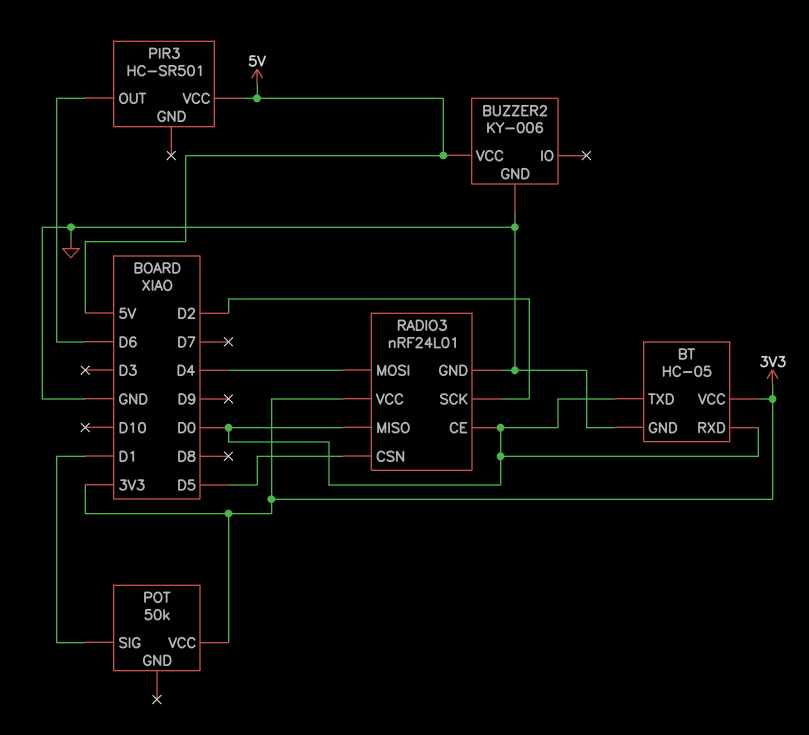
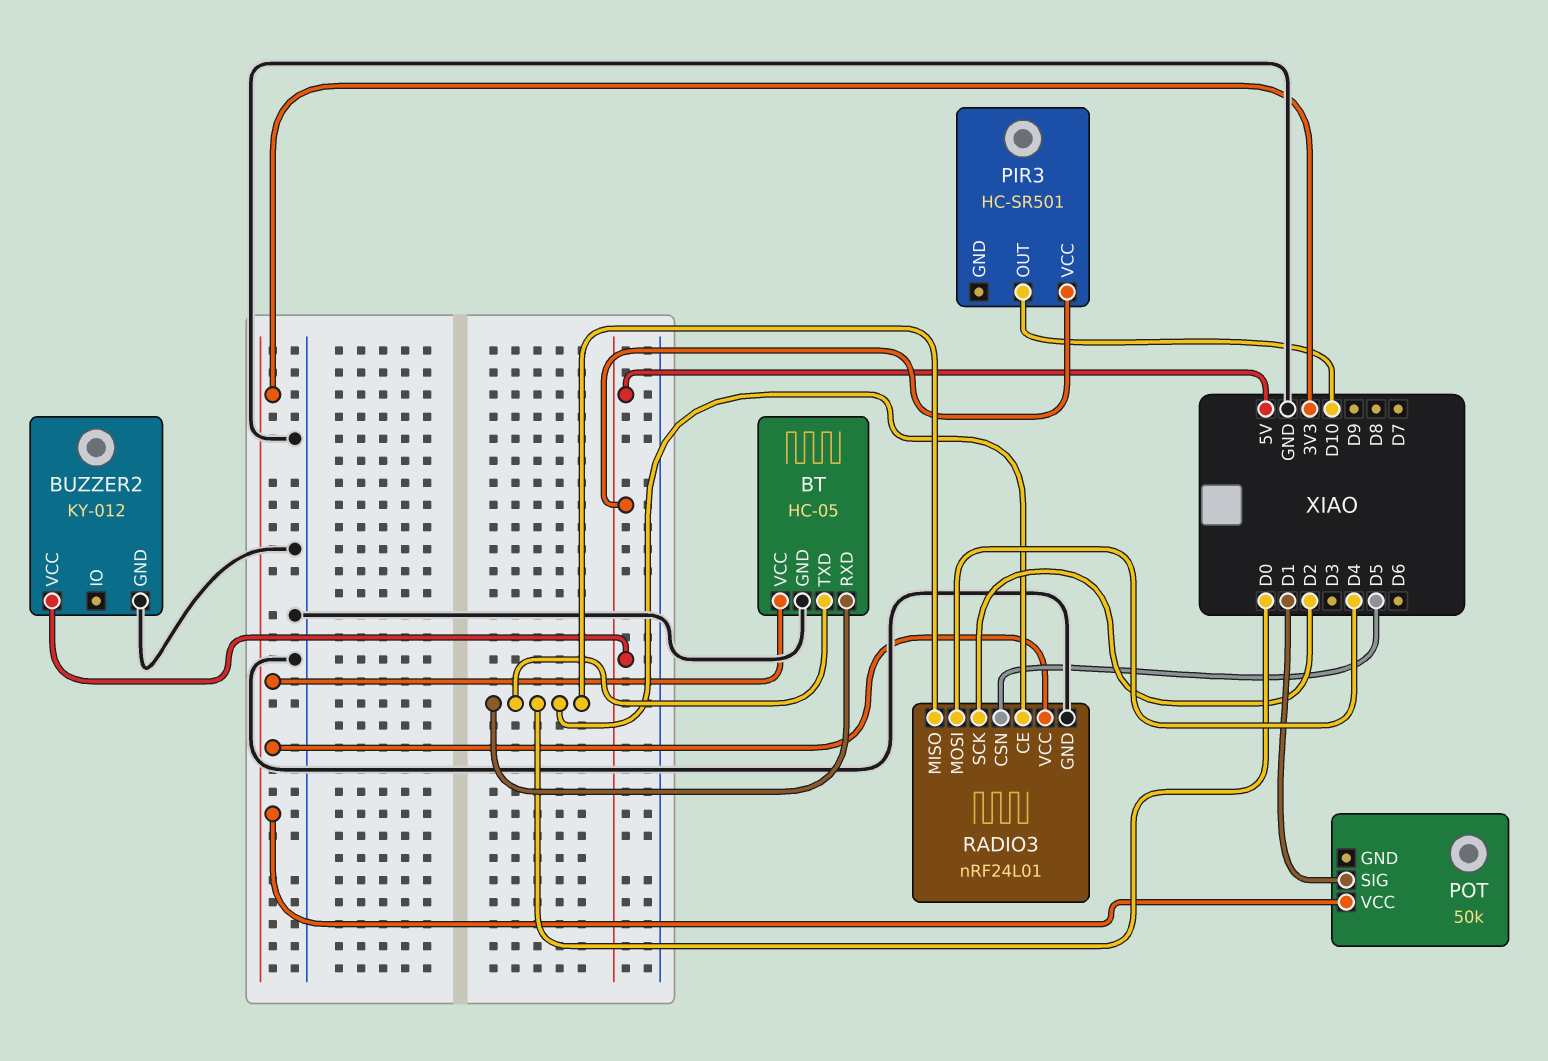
BUZZER2: KY-006 -> KY-012
PIR3 pin OUT: D6 -> D10

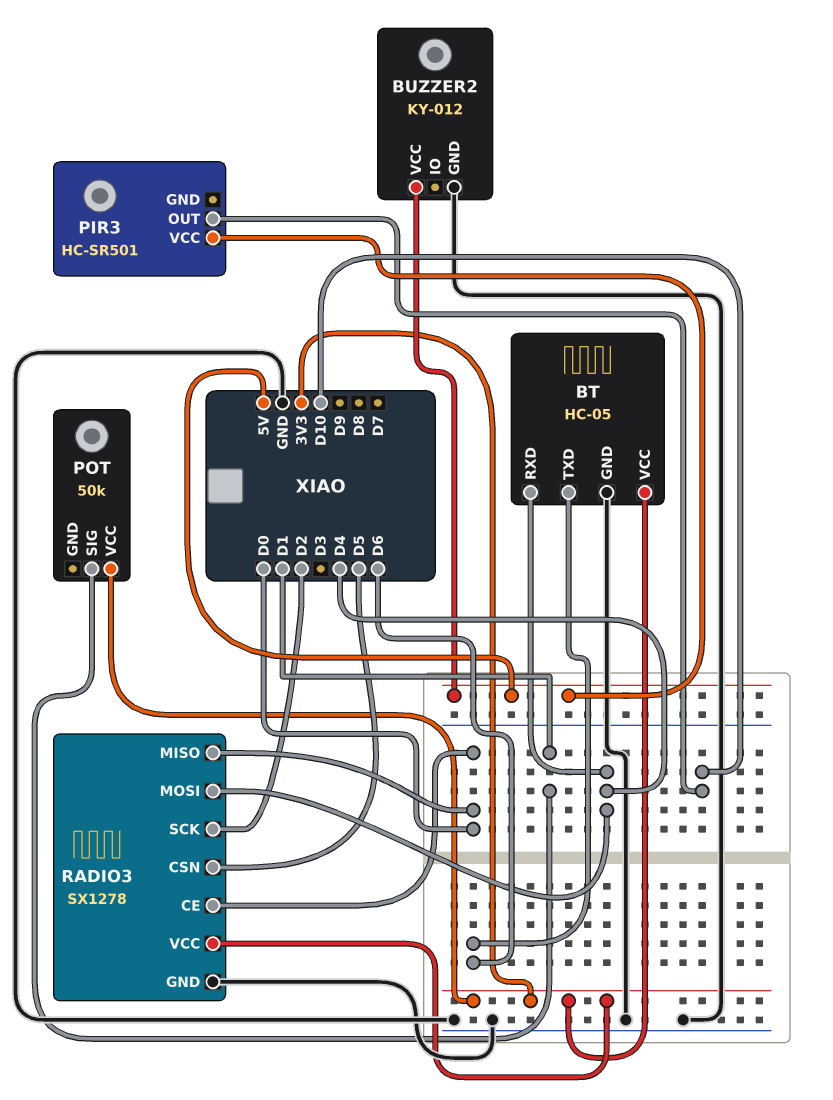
BT pin RXD: D0 -> D4
BT pin TXD: D0 -> D6
RADIO3: nRF24L01 -> SX1278

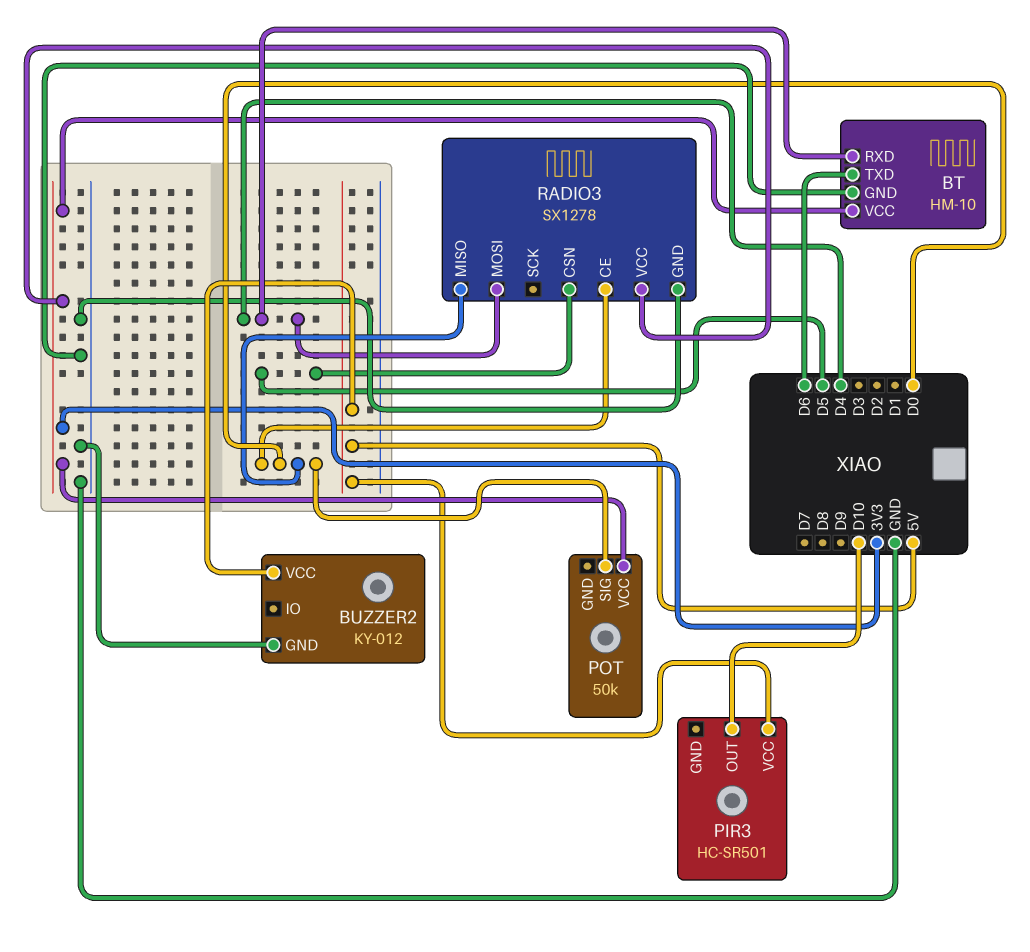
BT: HC-05 -> HM-10
POT pin SIG: D1 -> D0
RADIO3 pin SCK: D2 -> none

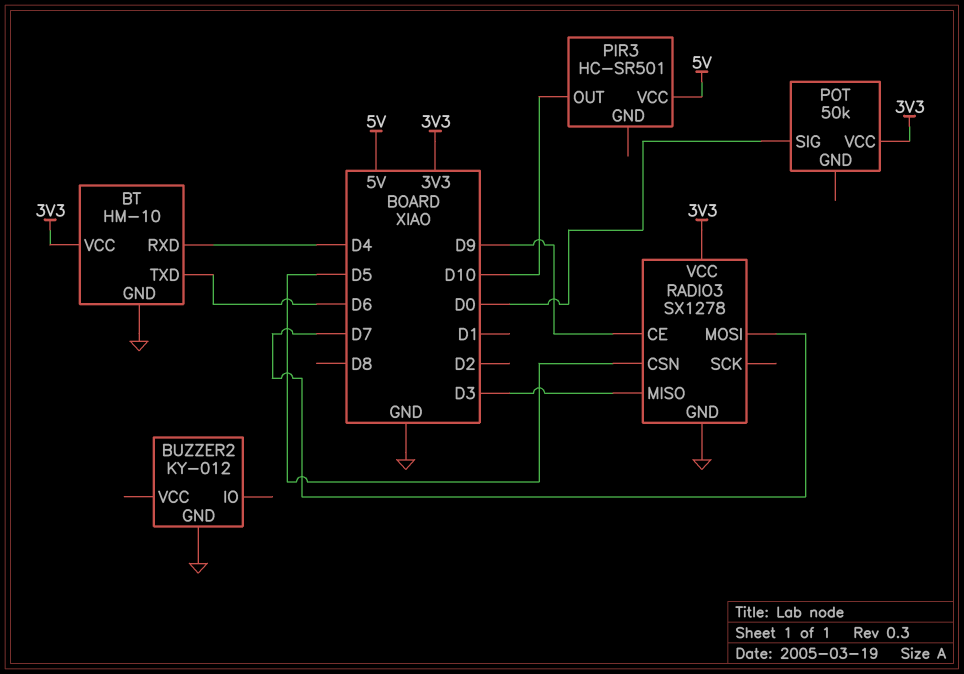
BUZZER2 pin VCC: 5V -> none
RADIO3 pin CE: D0 -> D9
RADIO3 pin MISO: D0 -> D3
RADIO3 pin MOSI: D4 -> D7

